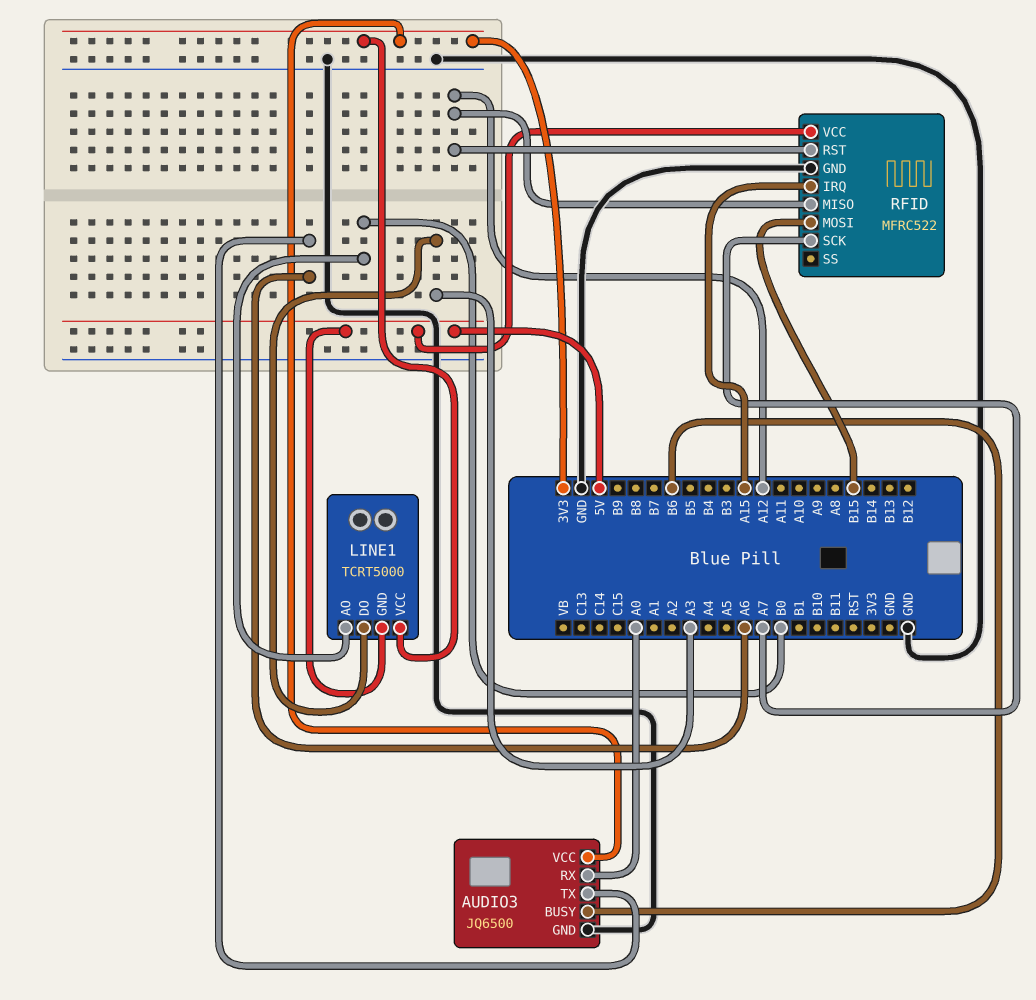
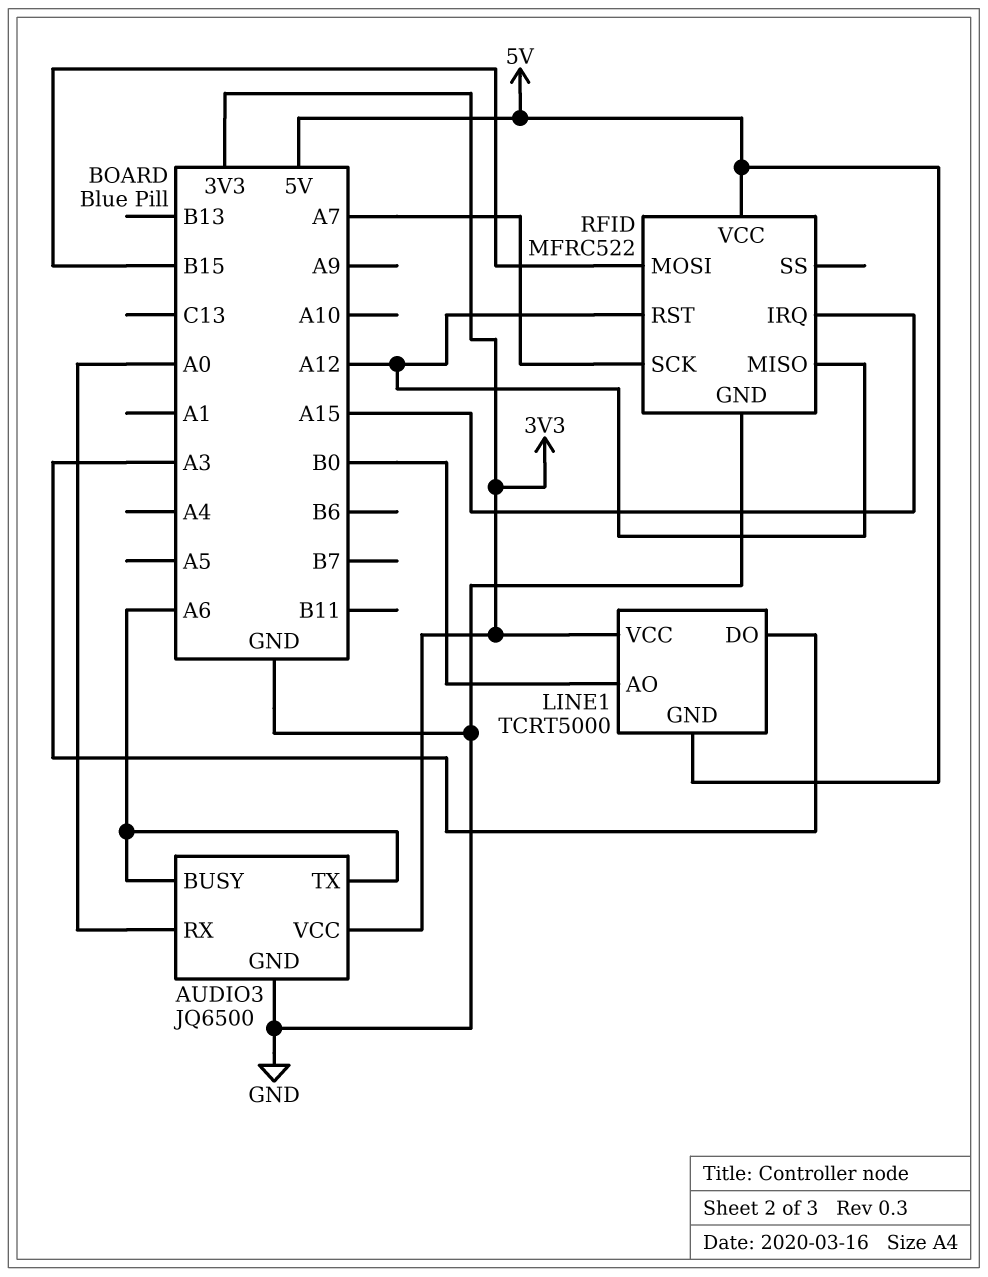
AUDIO3 pin BUSY: B6 -> A6

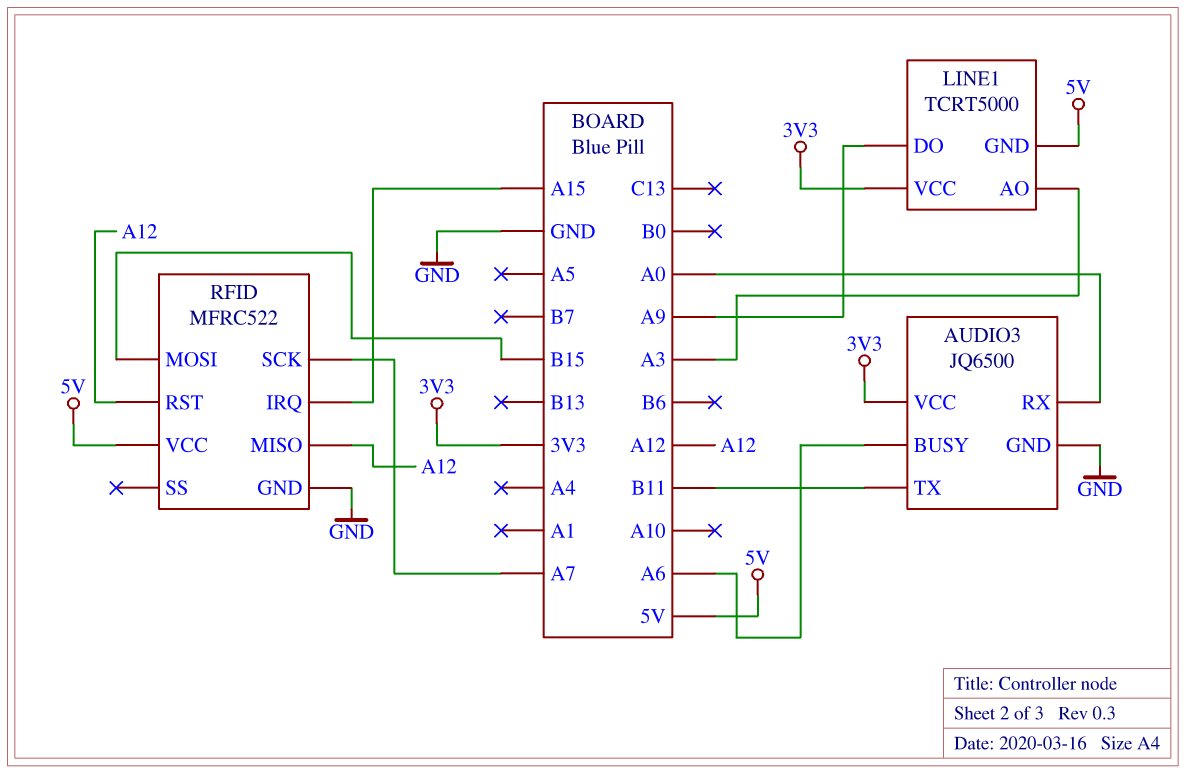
AUDIO3 pin TX: A6 -> B11
LINE1 pin AO: B0 -> A3
LINE1 pin DO: A3 -> A9

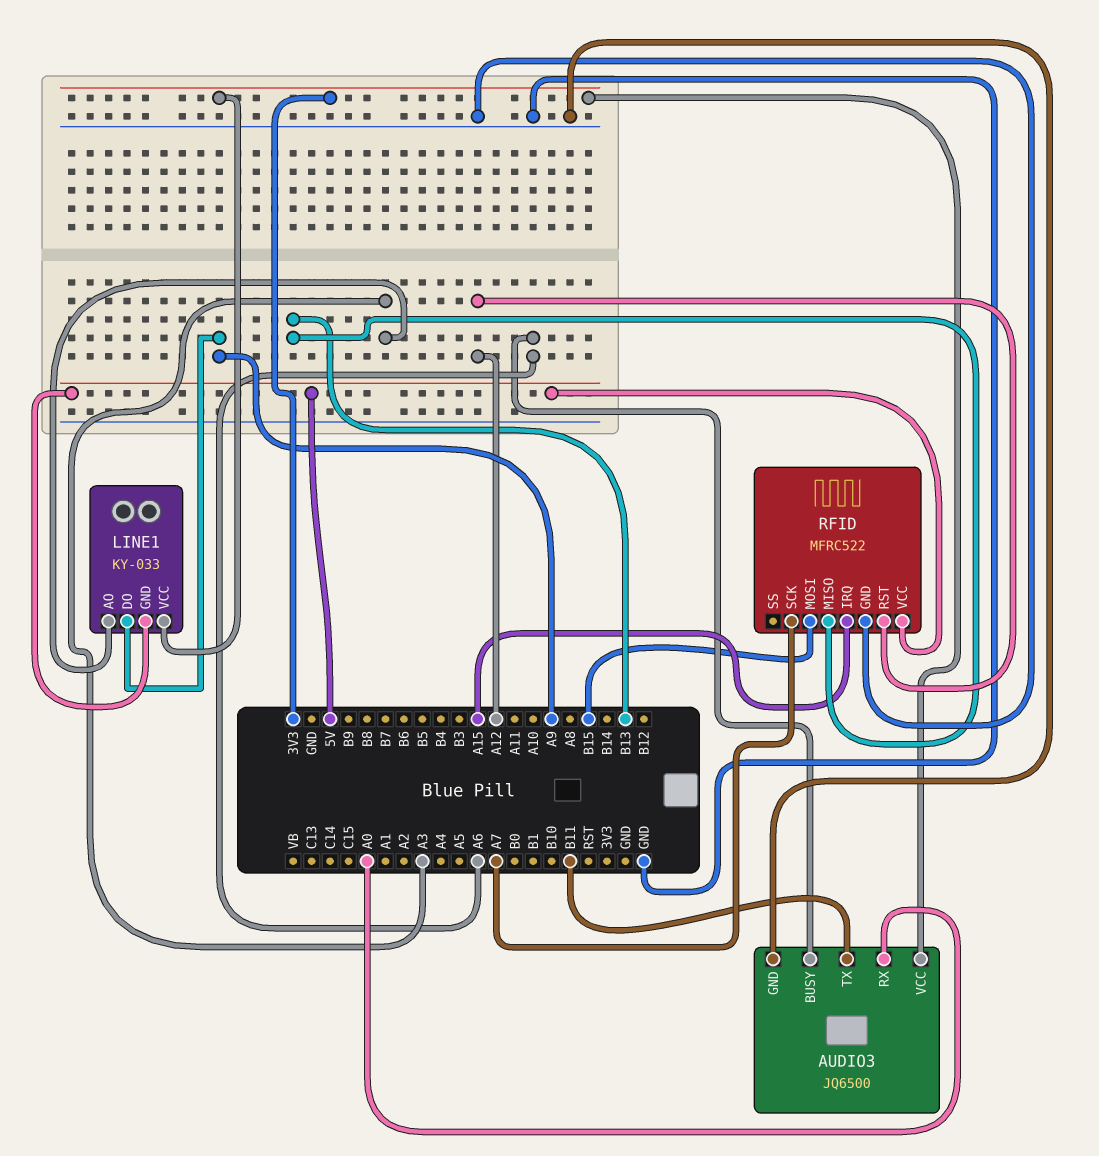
LINE1: TCRT5000 -> KY-033
RFID pin MISO: A12 -> B13

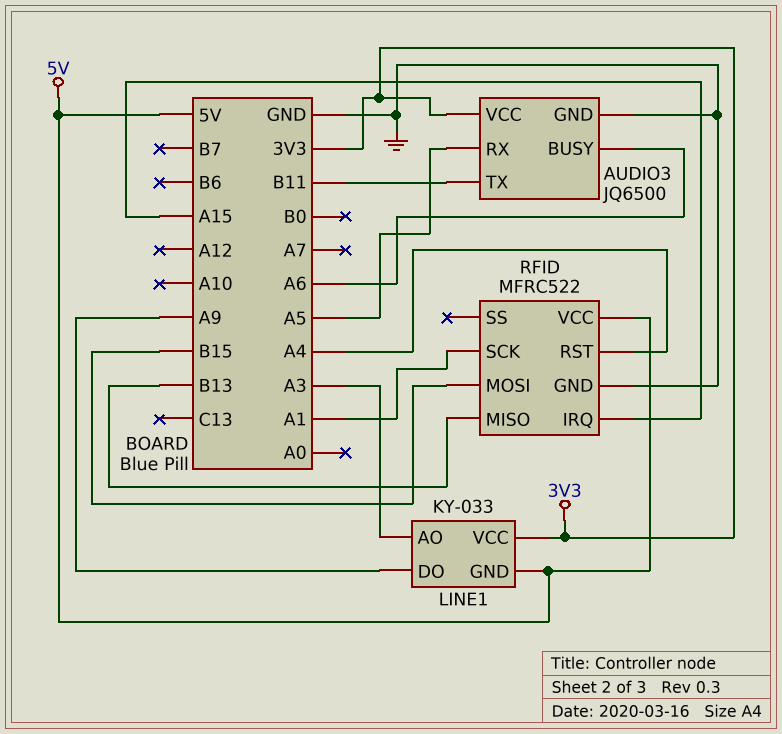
AUDIO3 pin RX: A0 -> A5
RFID pin RST: A12 -> A4
RFID pin SCK: A7 -> A1

